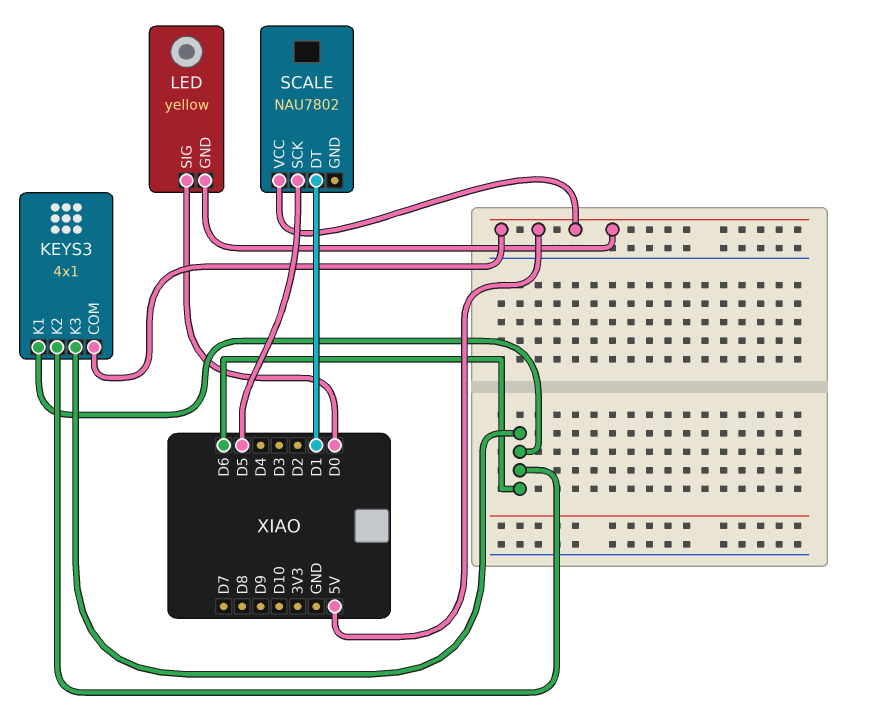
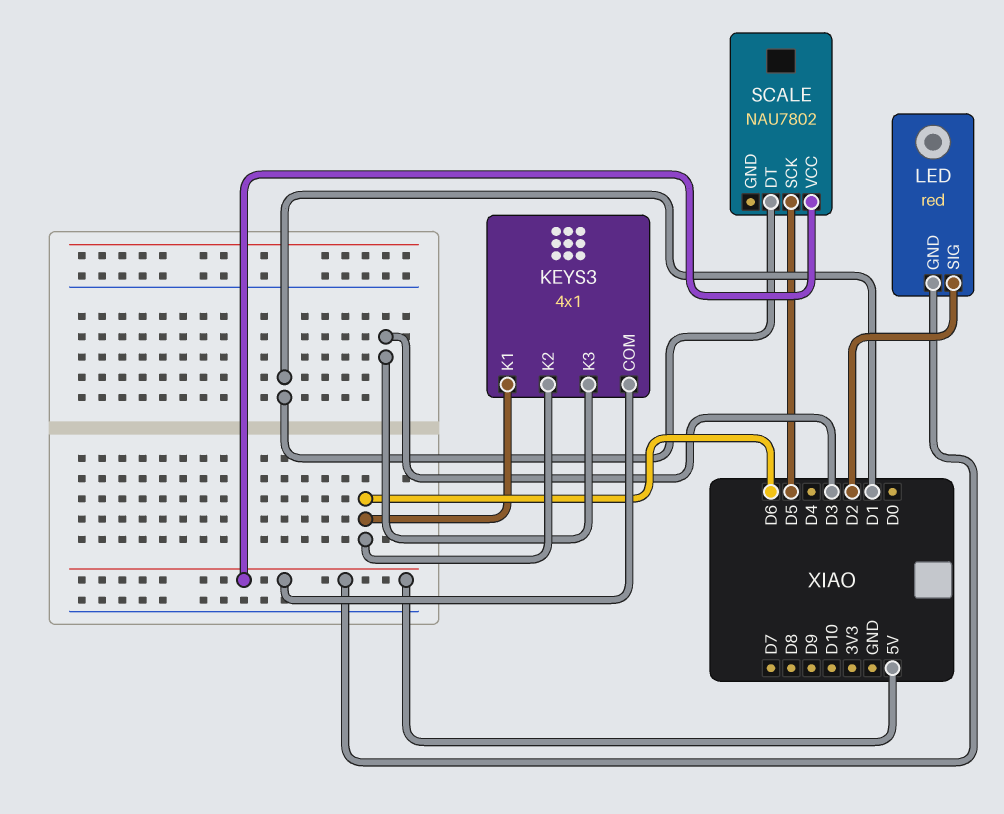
KEYS3 pin K3: D6 -> D3
LED: yellow -> red
LED pin SIG: D0 -> D2

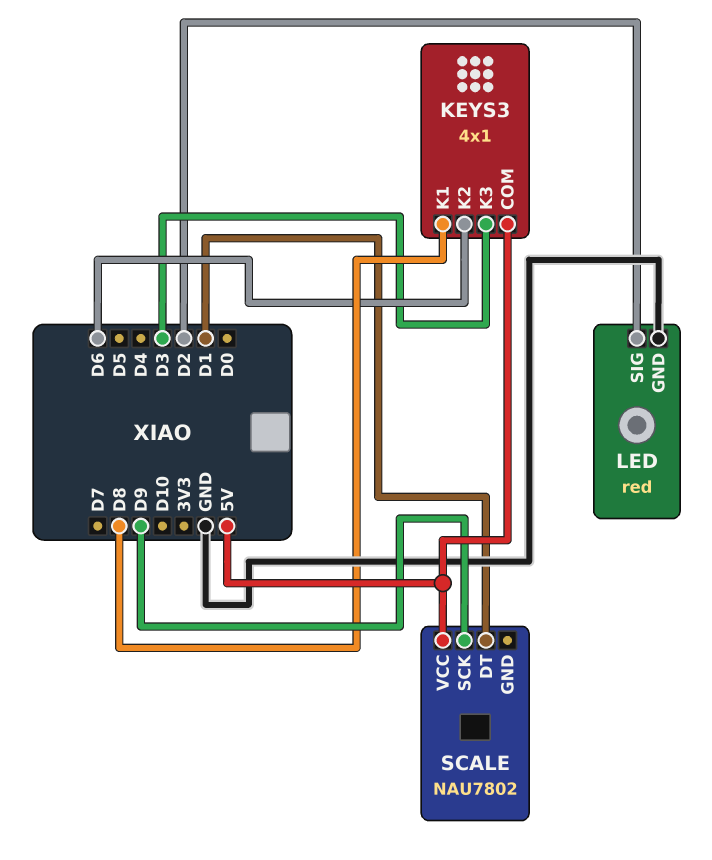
KEYS3 pin K1: D6 -> D8
LED pin GND: 5V -> GND
SCALE pin SCK: D5 -> D9

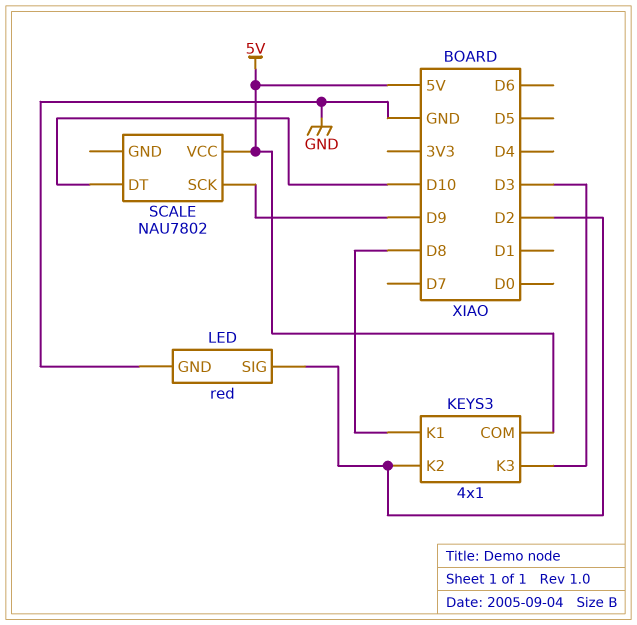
KEYS3 pin K2: D6 -> D2
SCALE pin DT: D1 -> D10

